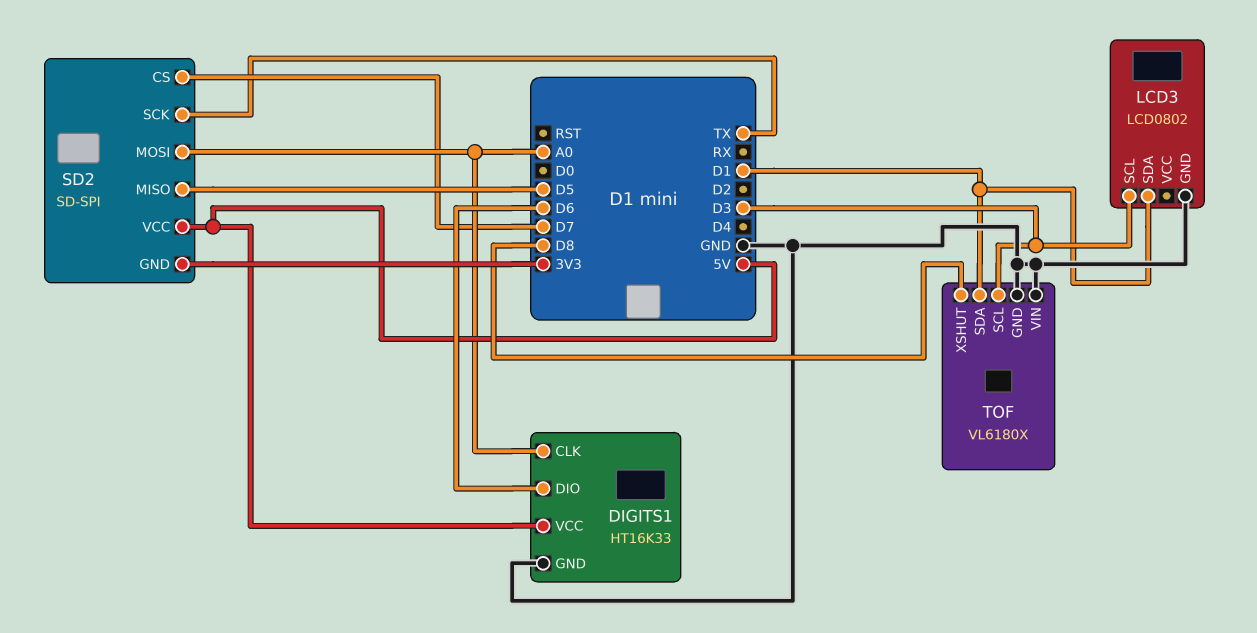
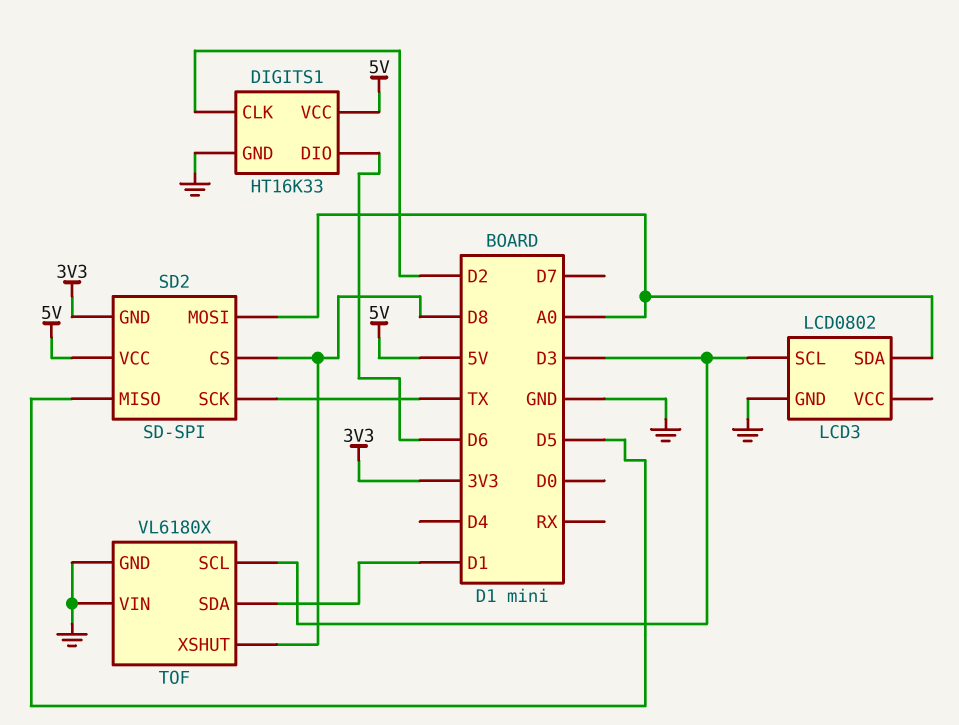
DIGITS1 pin CLK: A0 -> D2
LCD3 pin SDA: D1 -> A0
SD2 pin CS: D7 -> D8

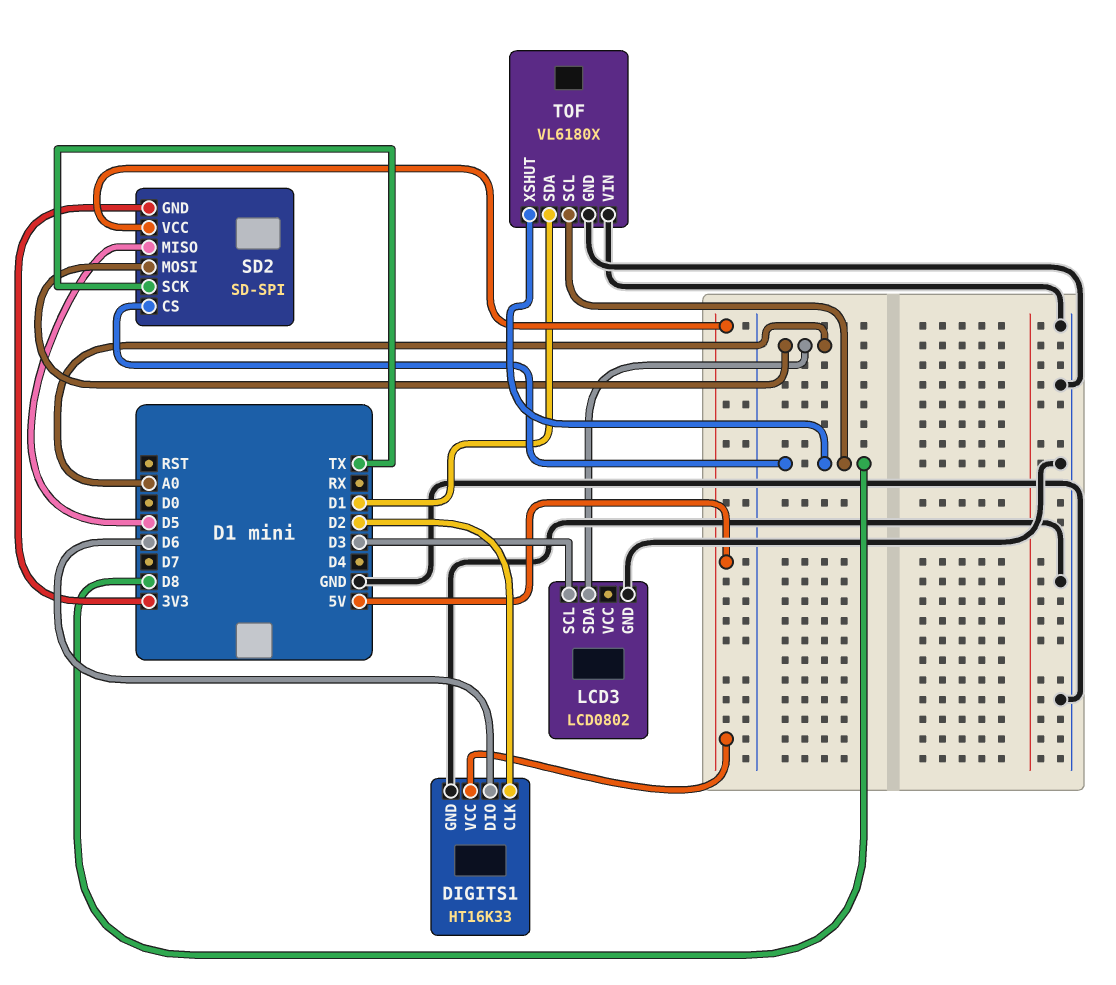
TOF pin SCL: D3 -> D8

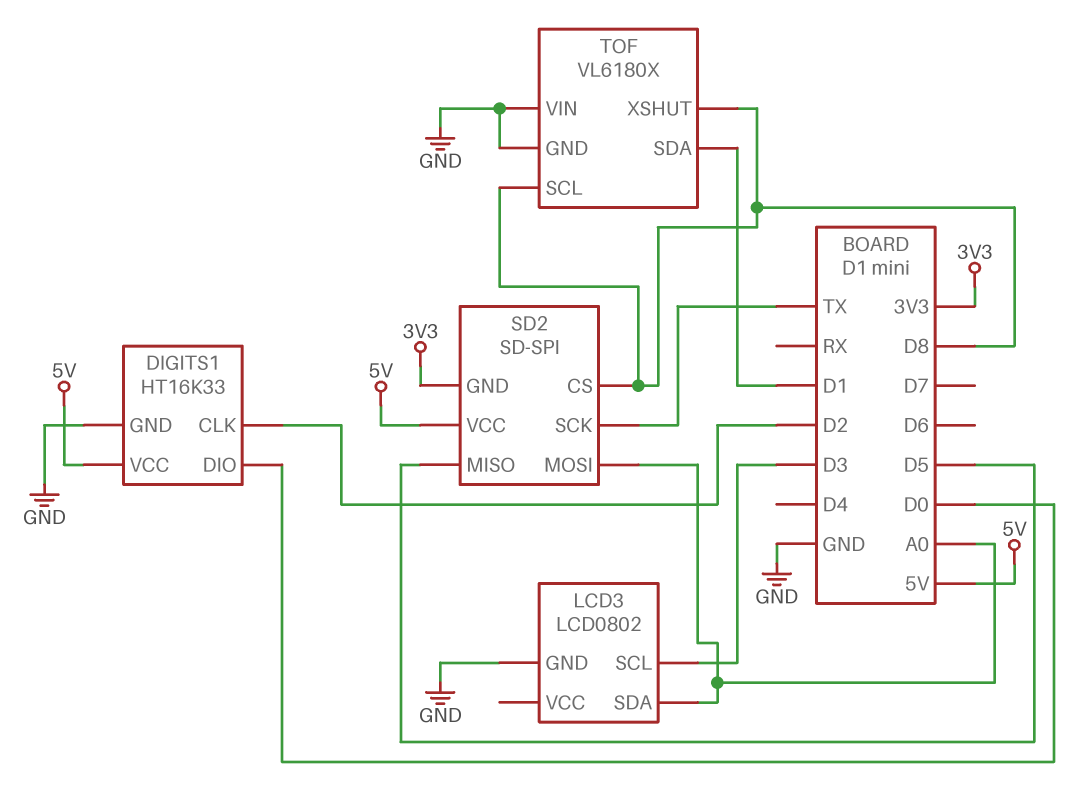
DIGITS1 pin DIO: D6 -> D0

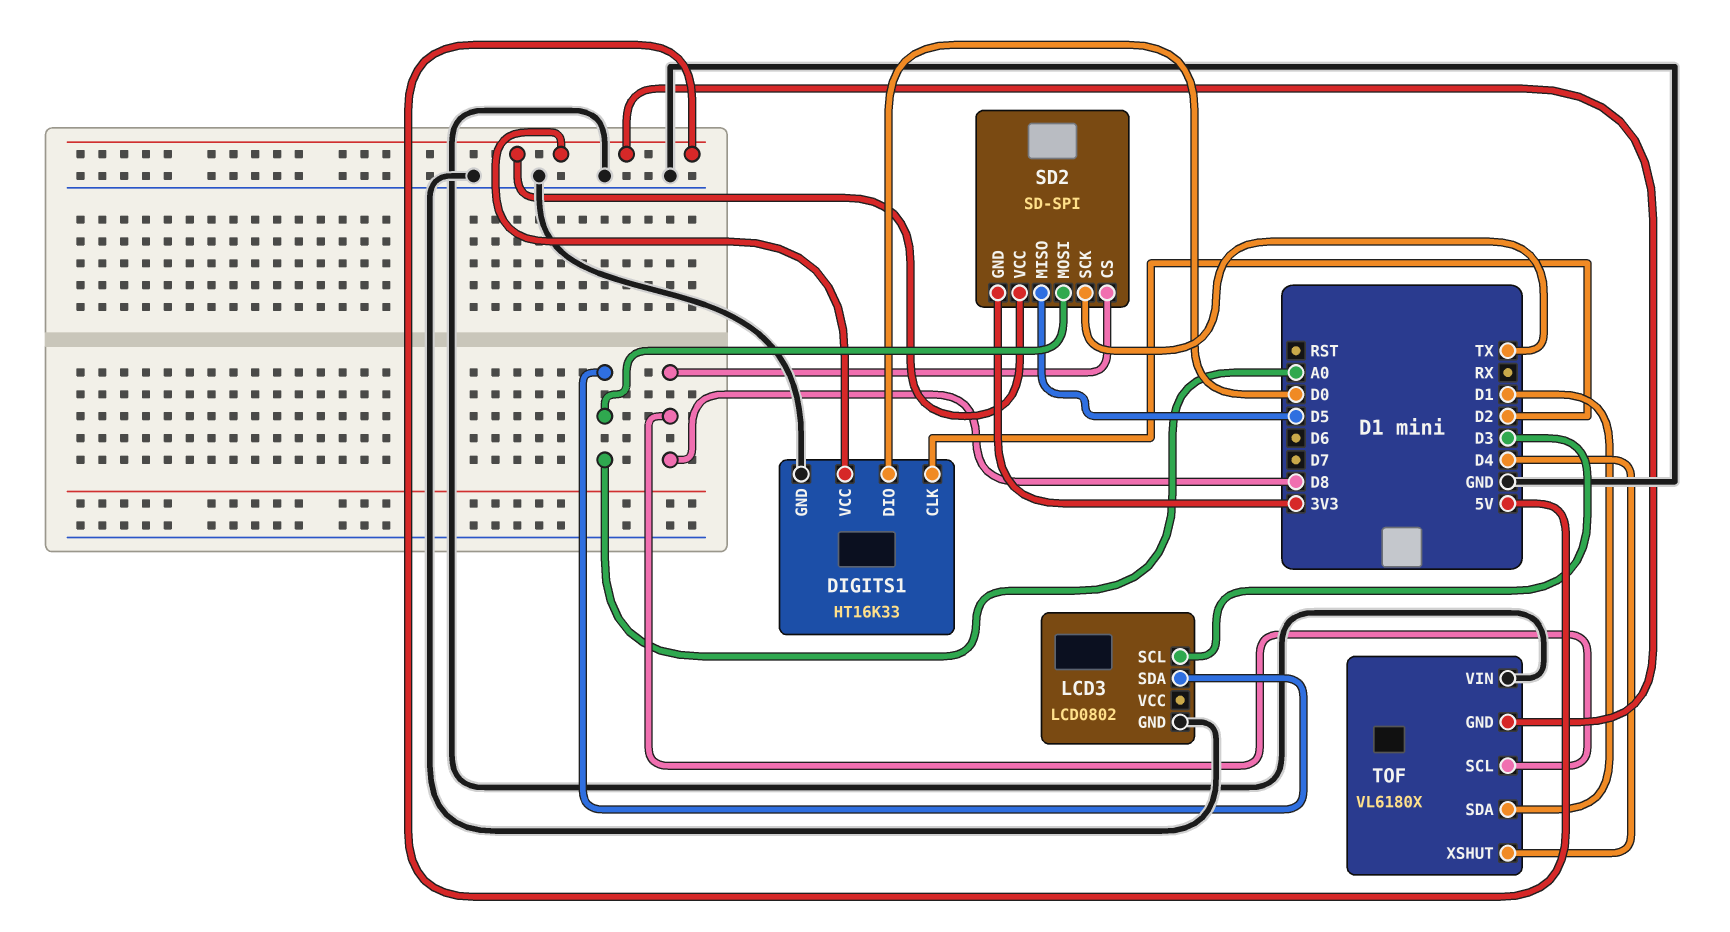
TOF pin GND: GND -> 5V
TOF pin XSHUT: D8 -> D4

